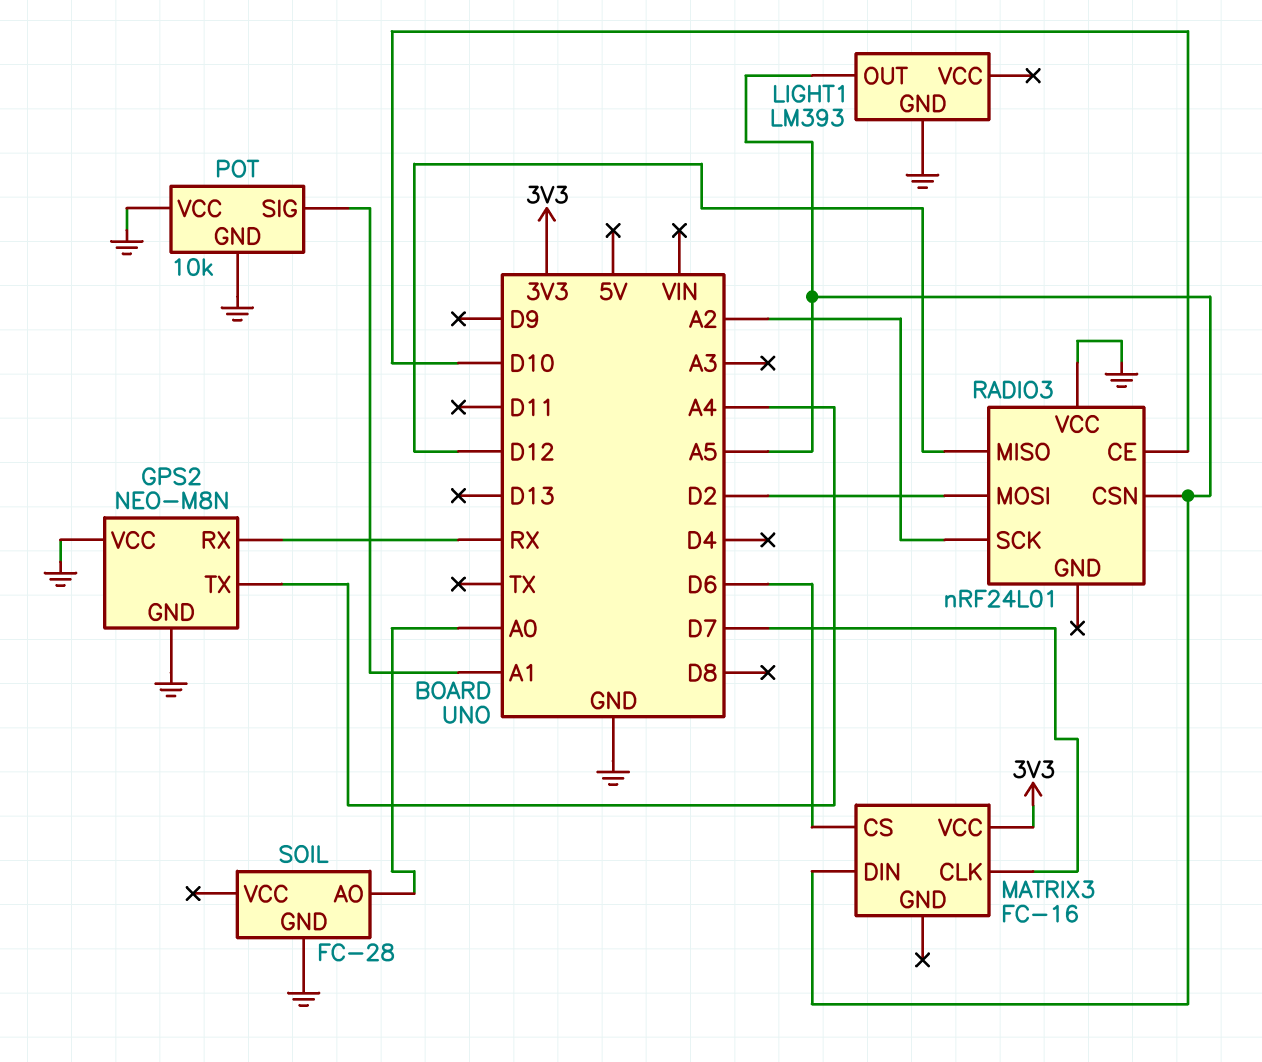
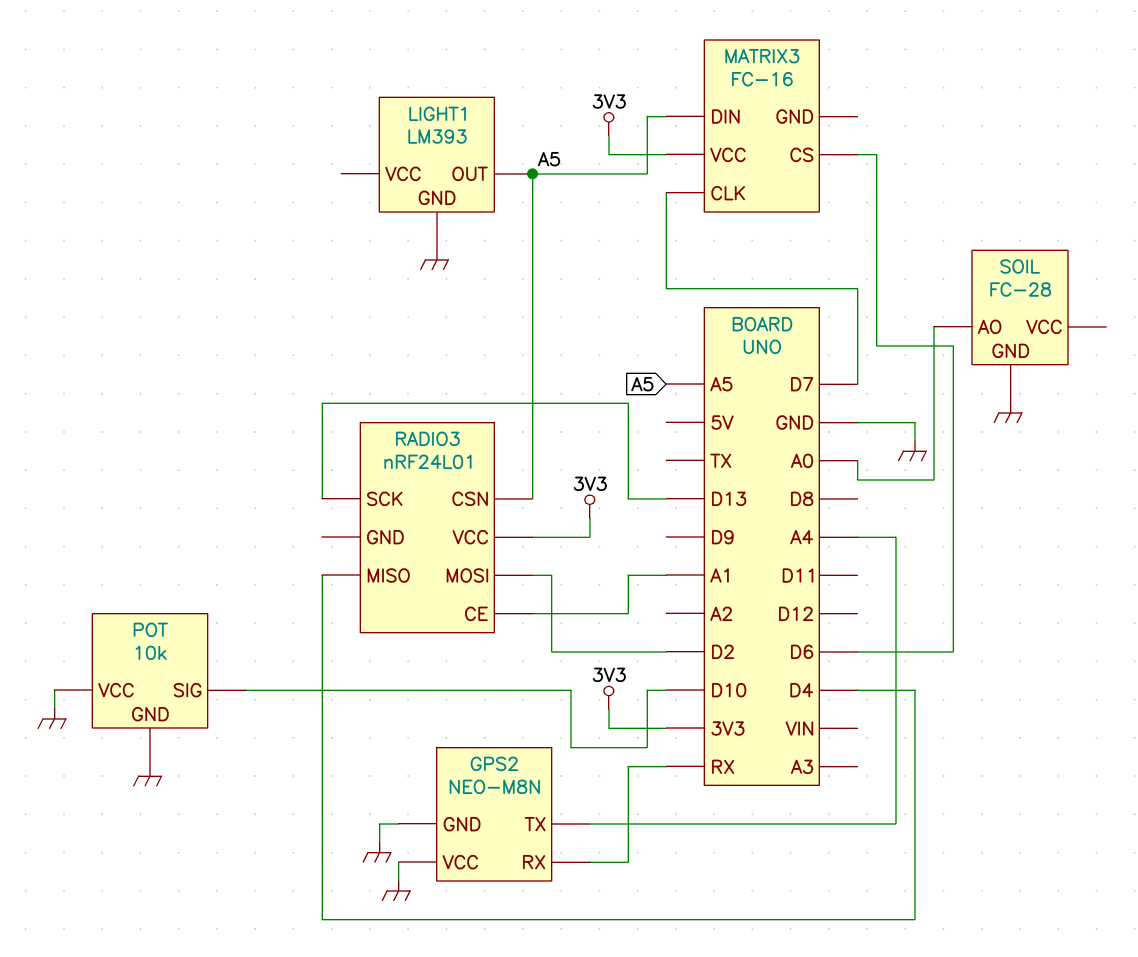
POT pin SIG: A1 -> D10
RADIO3 pin CE: D10 -> A1
RADIO3 pin MISO: D12 -> D4
RADIO3 pin SCK: A2 -> D13
RADIO3 pin VCC: GND -> 3V3

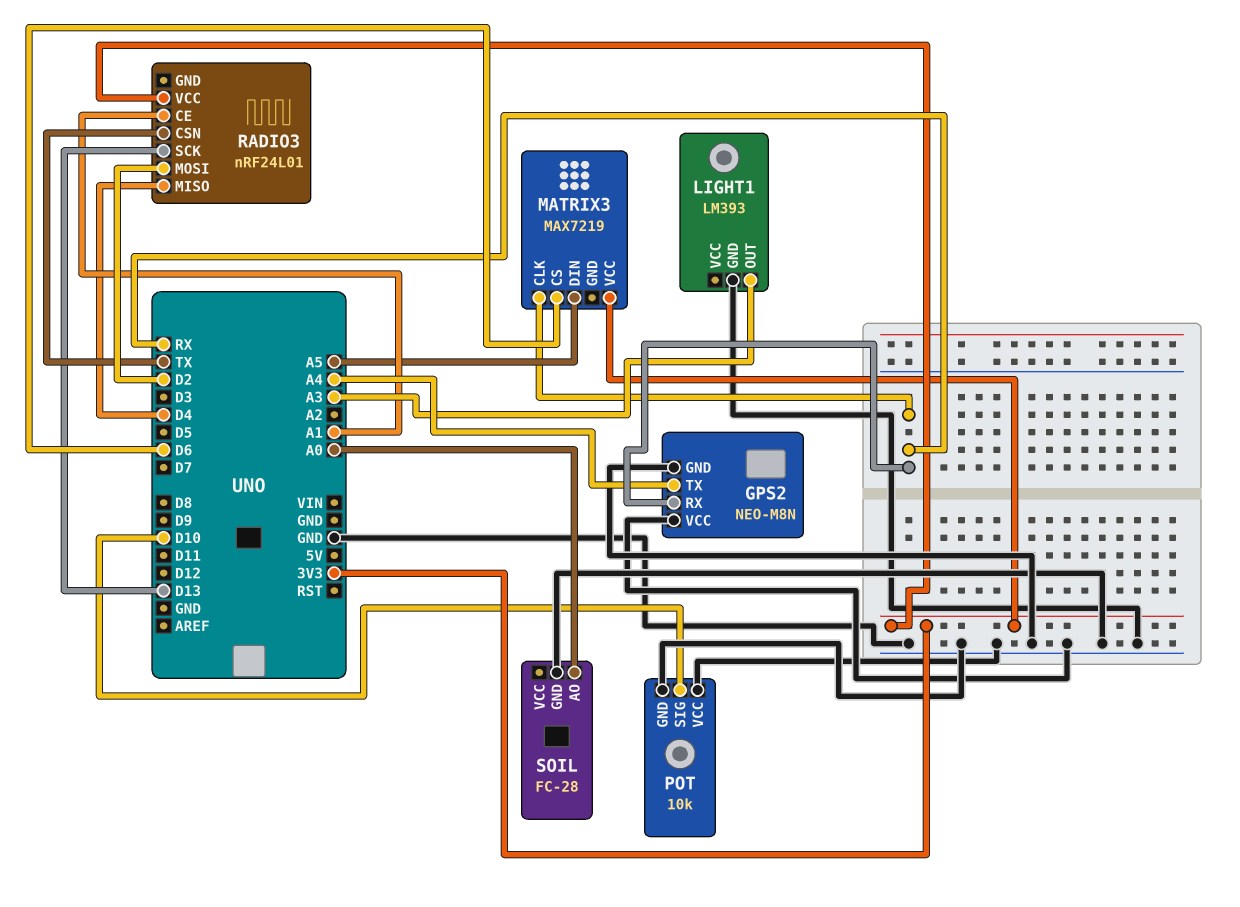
LIGHT1 pin OUT: A5 -> A3
MATRIX3: FC-16 -> MAX7219
MATRIX3 pin CLK: D7 -> RX
RADIO3 pin CSN: A5 -> TX

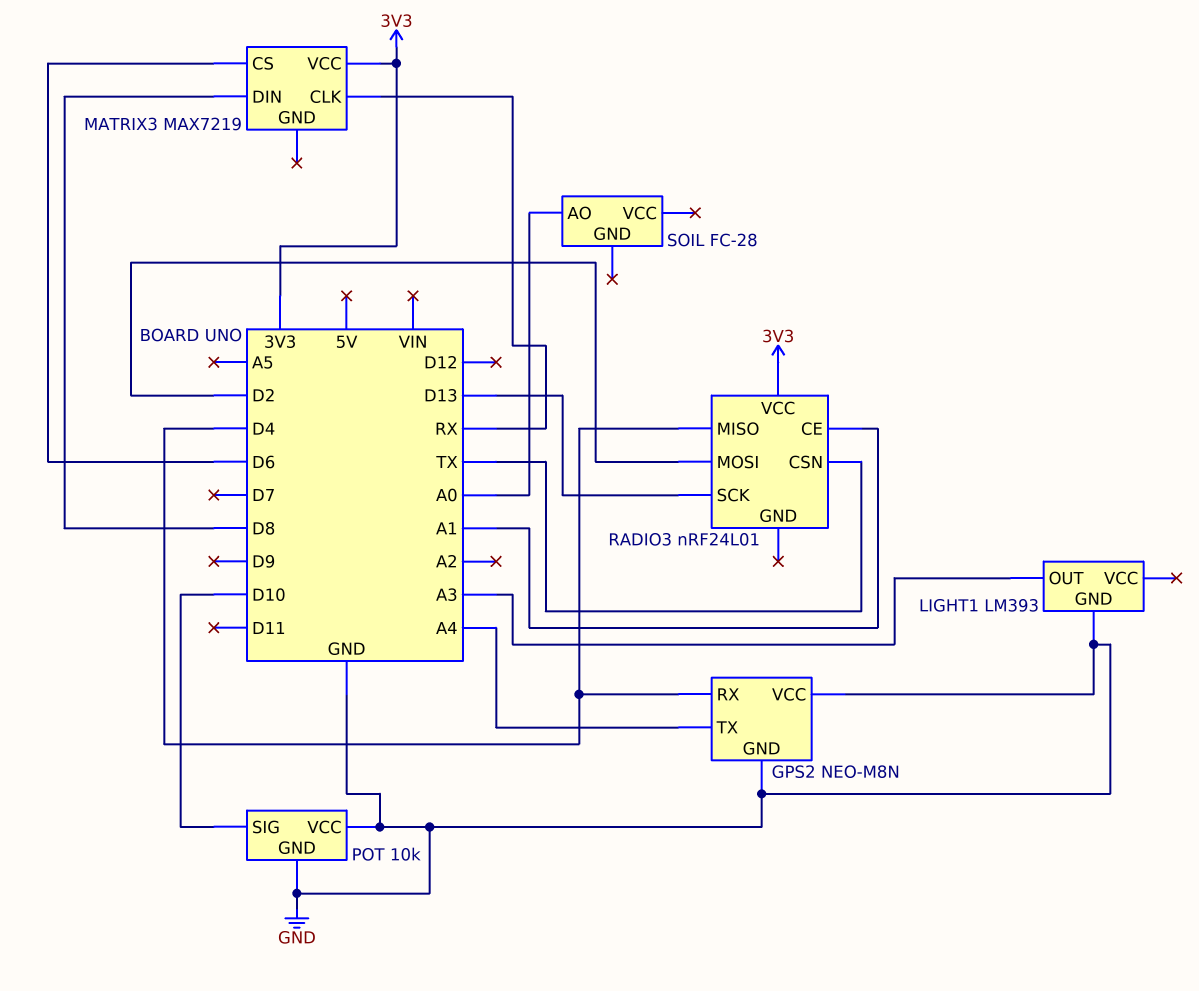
GPS2 pin RX: RX -> D4
MATRIX3 pin DIN: A5 -> D8
SOIL pin GND: GND -> none

